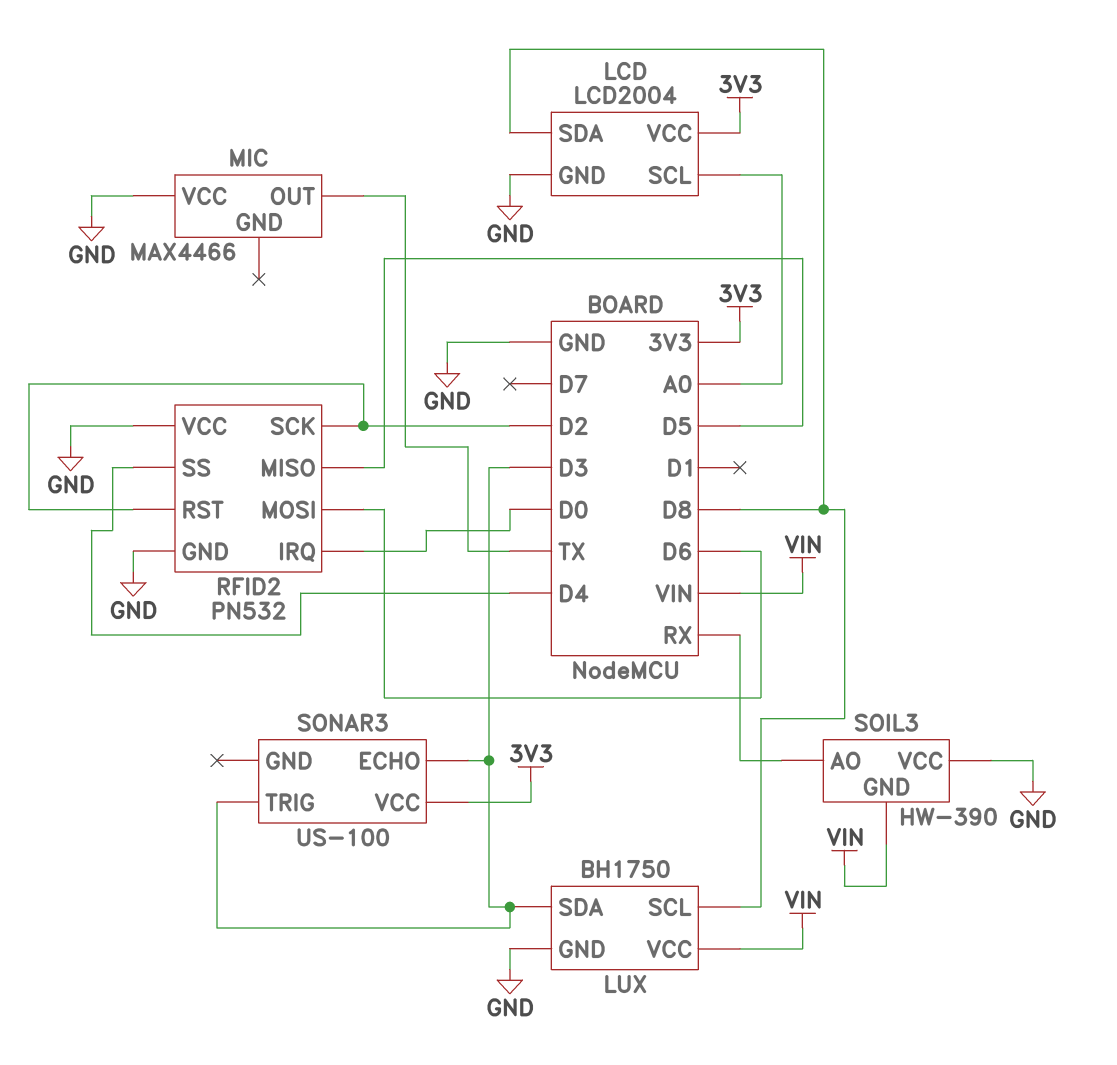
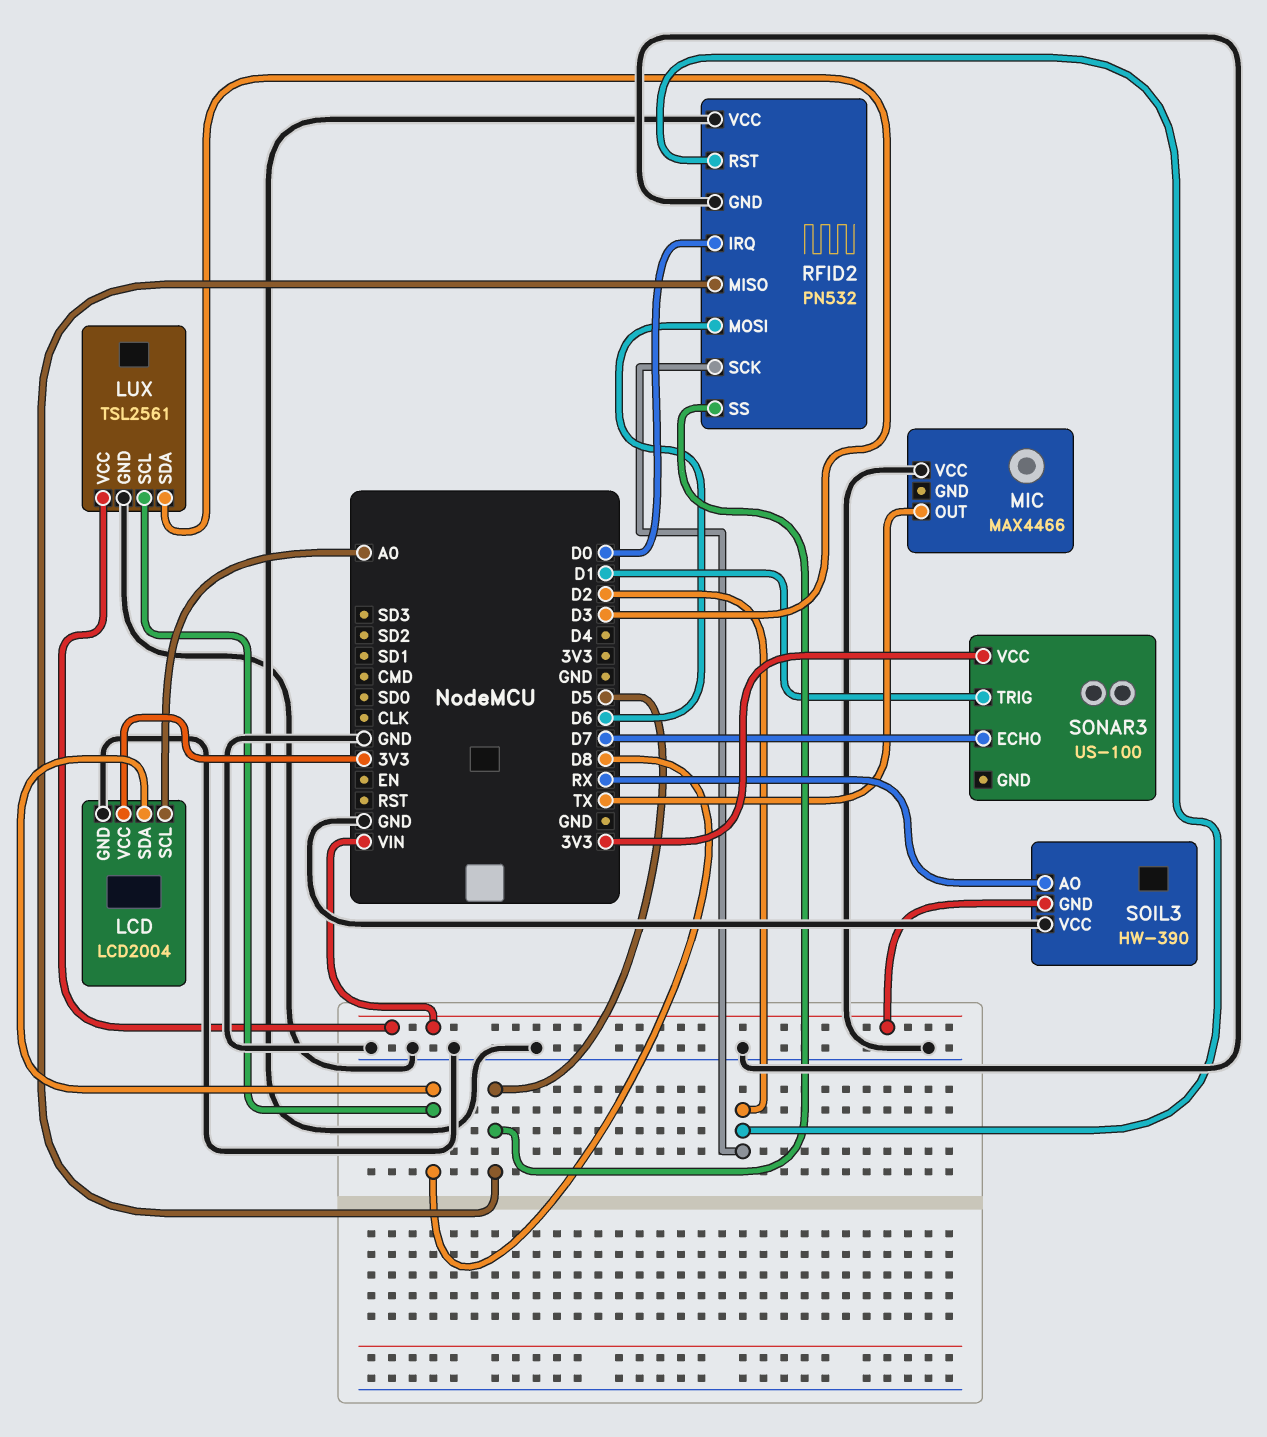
LUX: BH1750 -> TSL2561
RFID2 pin SS: D4 -> D5
SONAR3 pin ECHO: D3 -> D7
SONAR3 pin TRIG: D3 -> D1

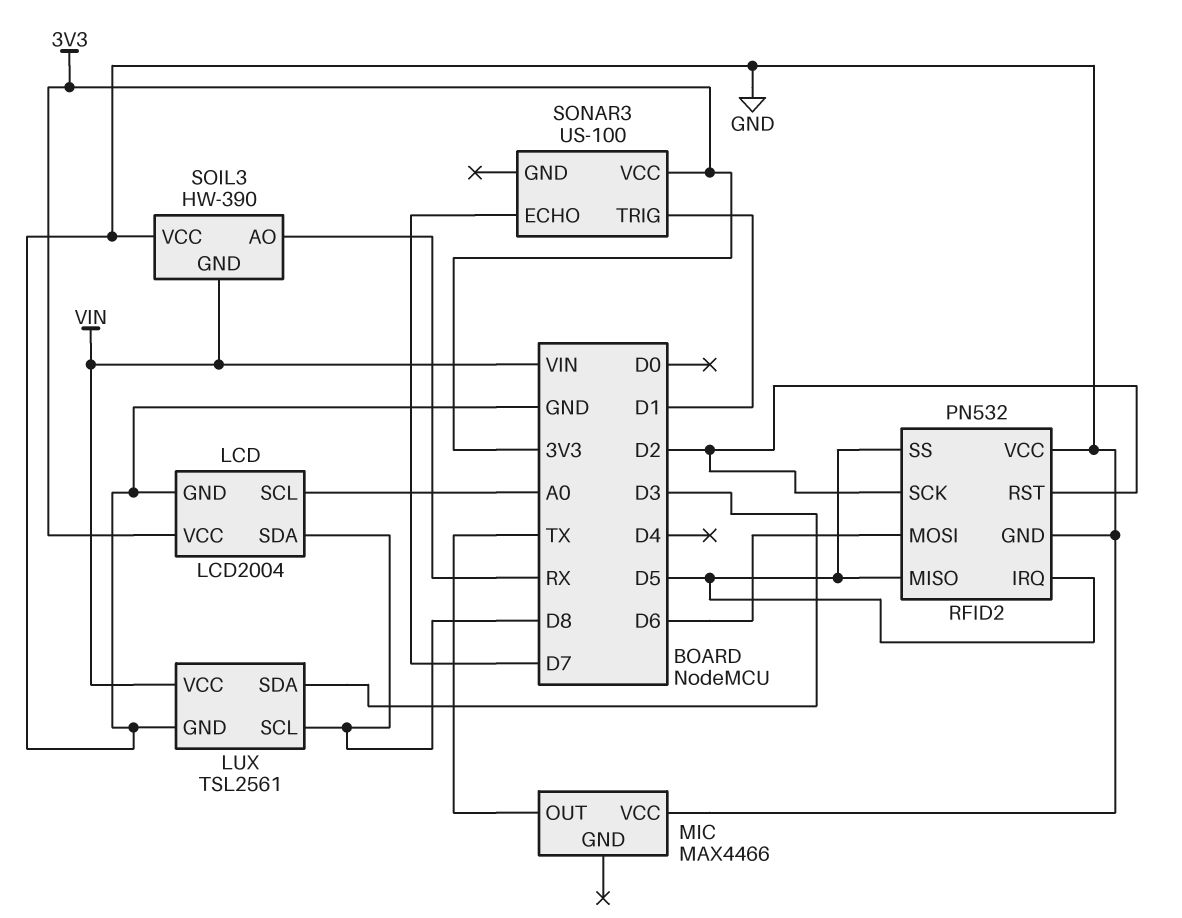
RFID2 pin IRQ: D0 -> D5

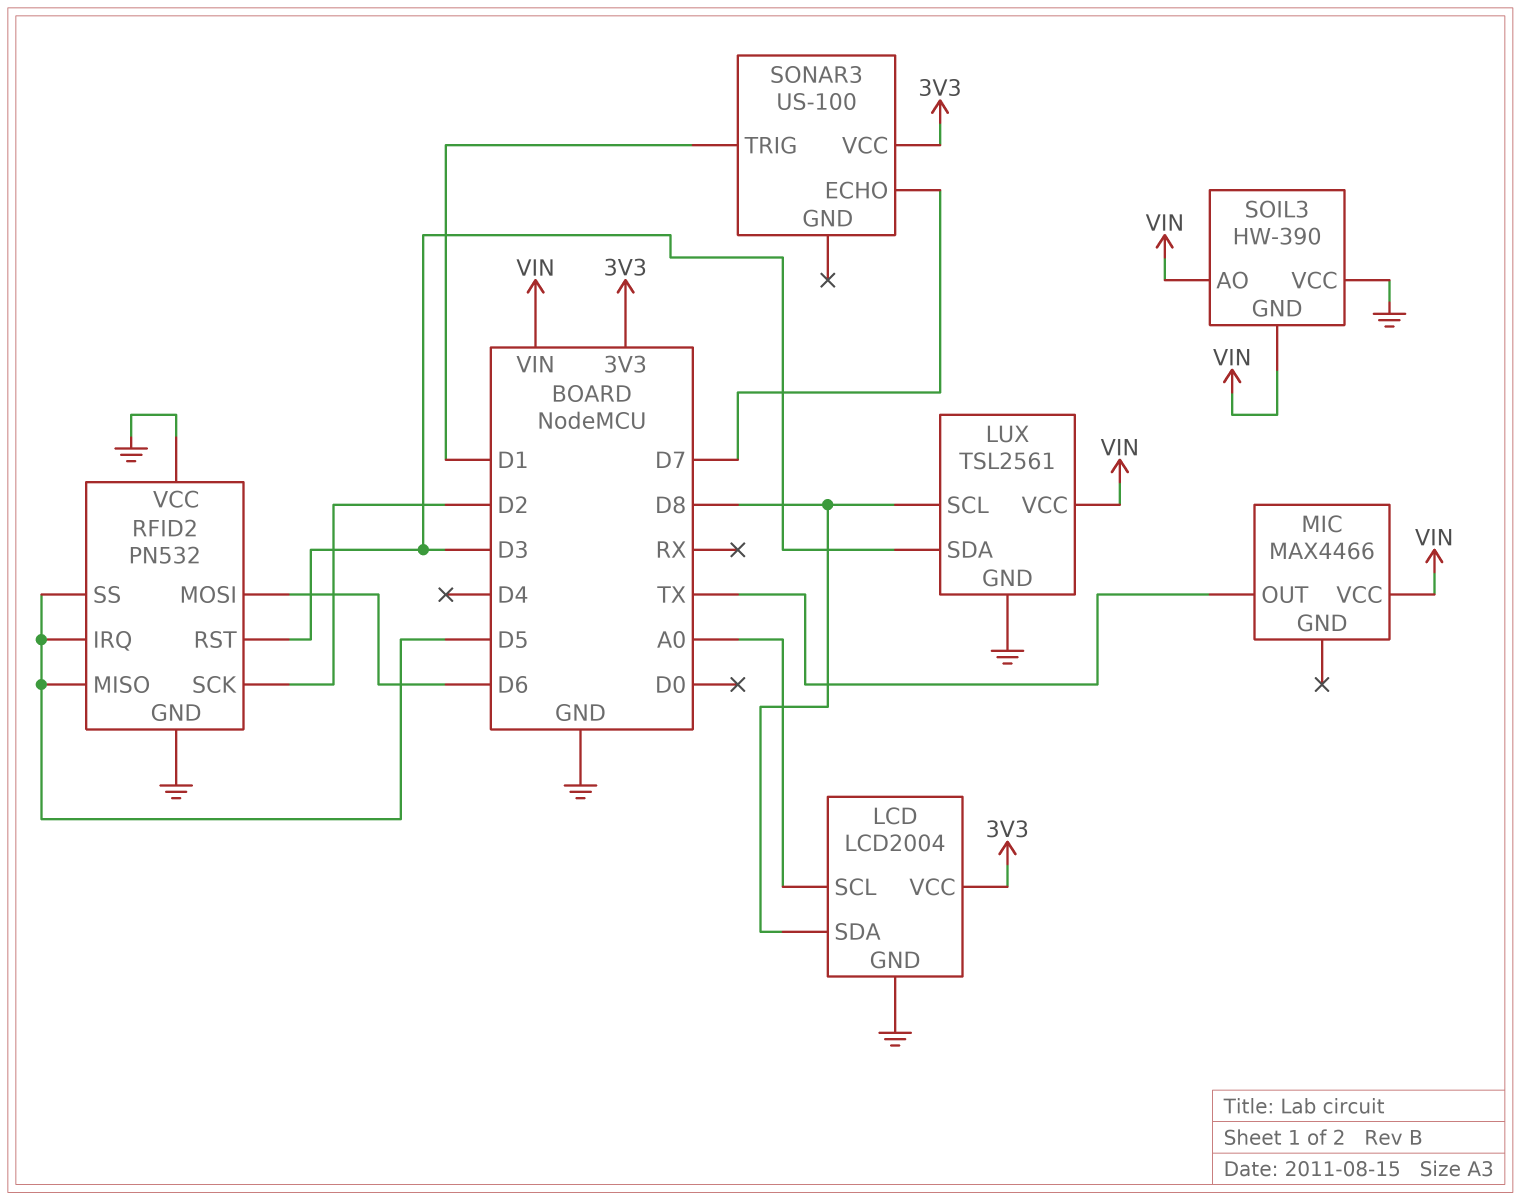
MIC pin VCC: GND -> VIN
RFID2 pin RST: D2 -> D3
SOIL3 pin AO: RX -> VIN

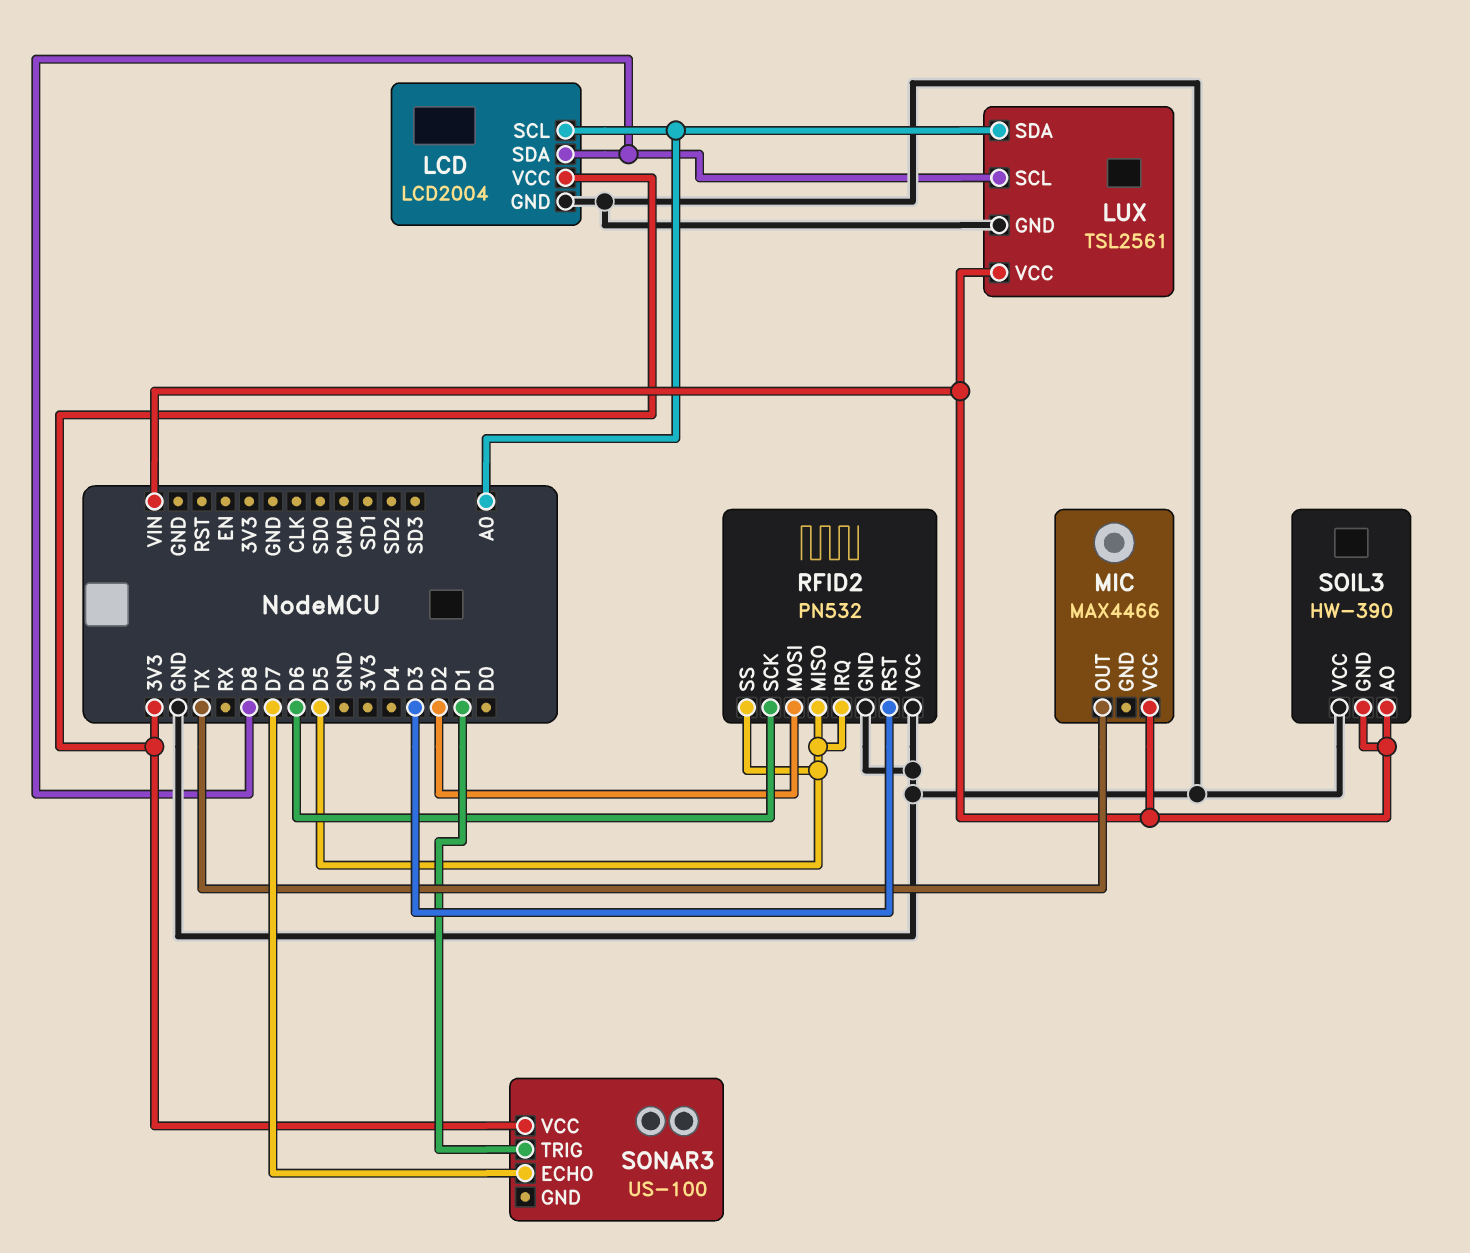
LUX pin SDA: D3 -> A0
RFID2 pin MOSI: D6 -> D2
RFID2 pin SCK: D2 -> D6

